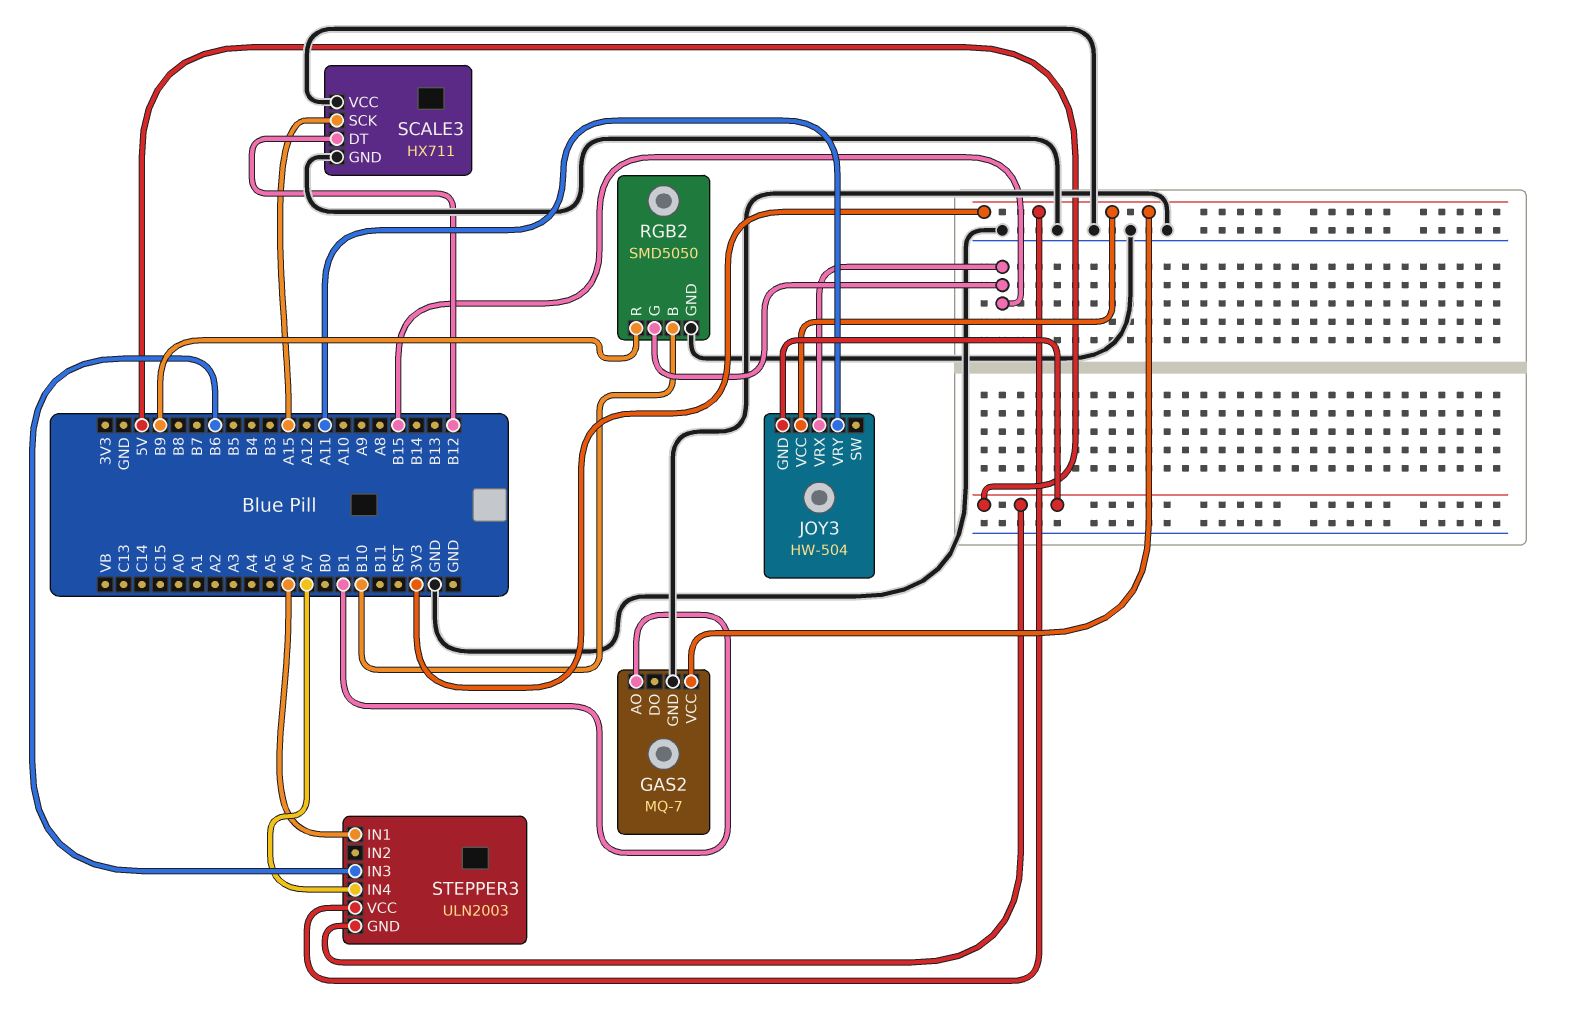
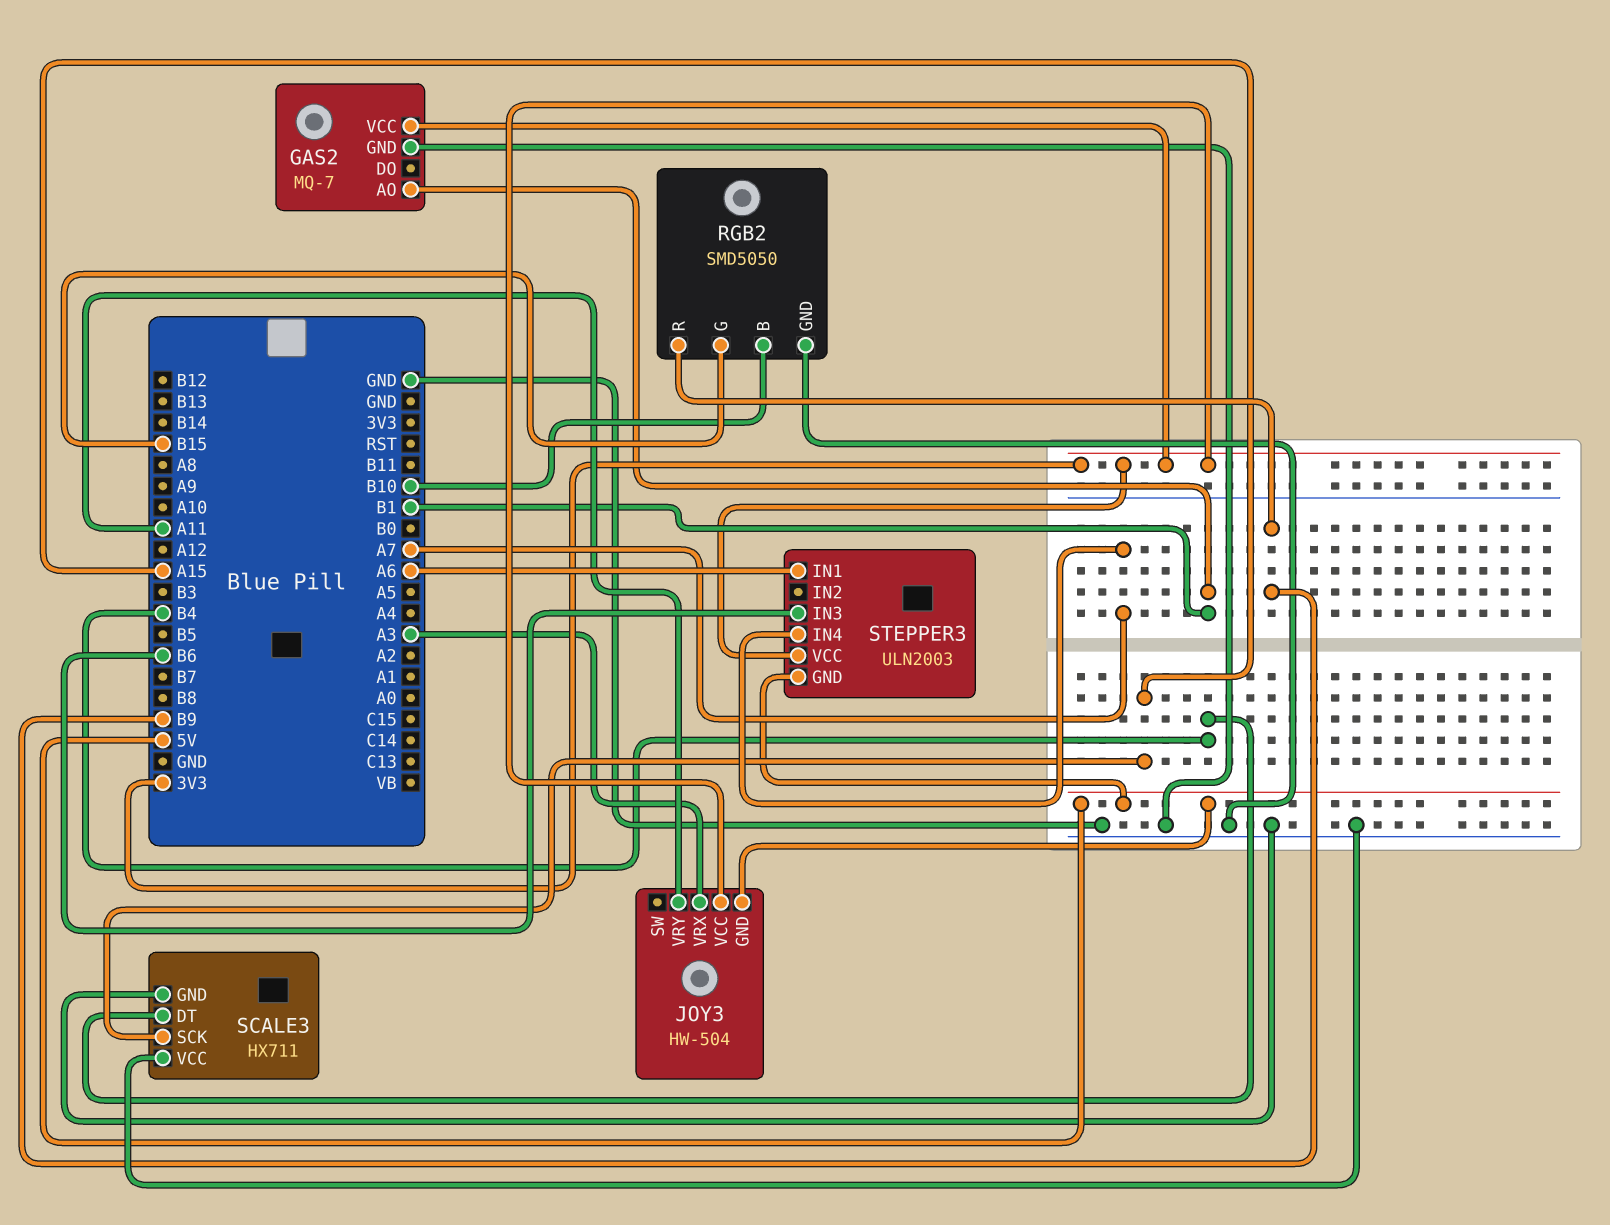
JOY3 pin VRX: B15 -> A3
SCALE3 pin DT: B12 -> B4

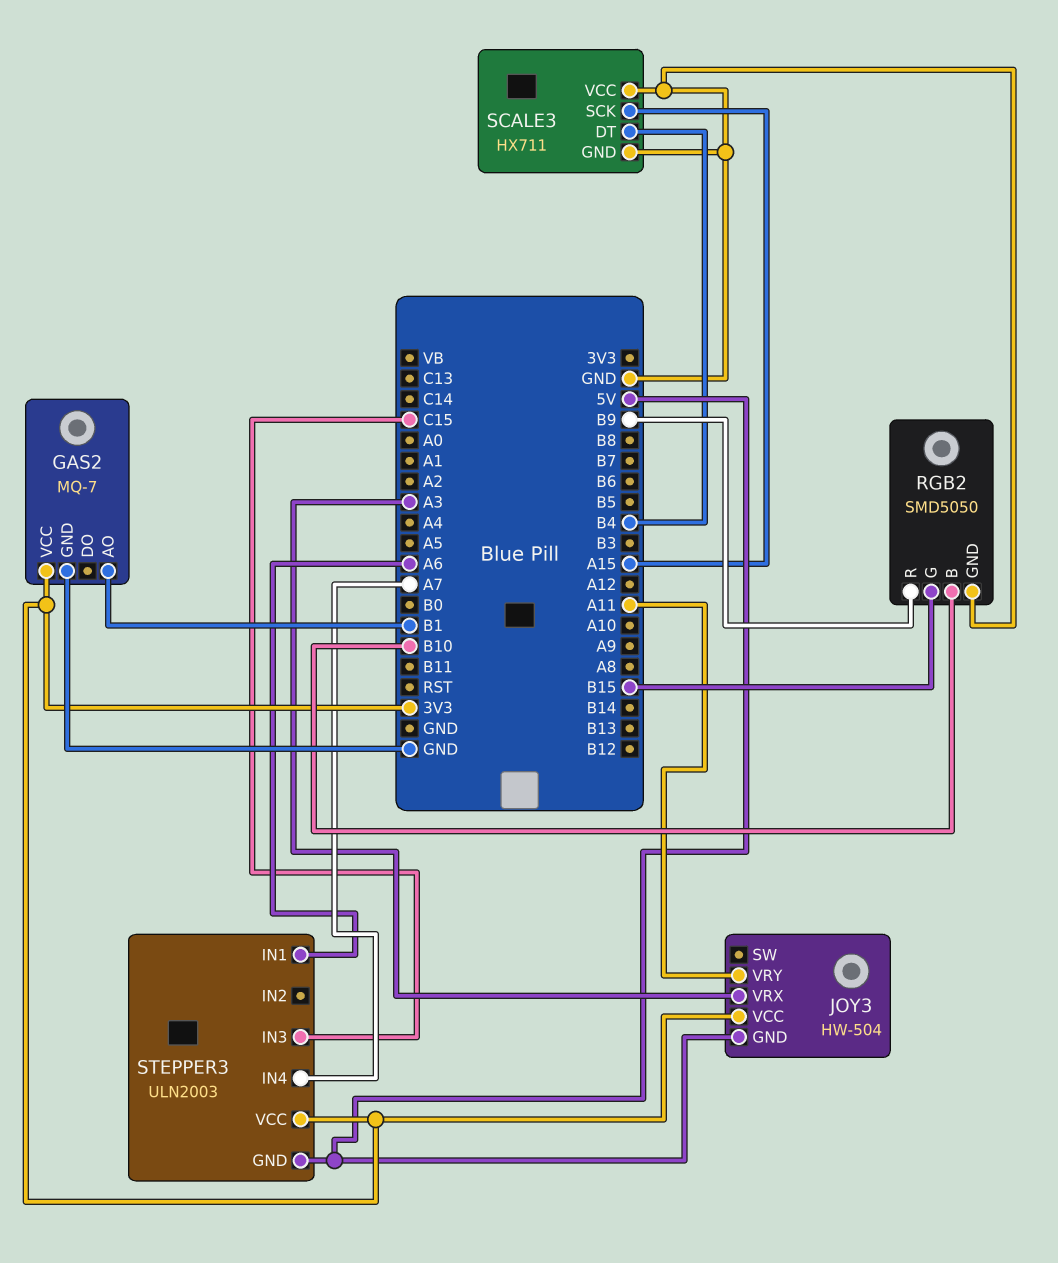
STEPPER3 pin IN3: B6 -> C15

